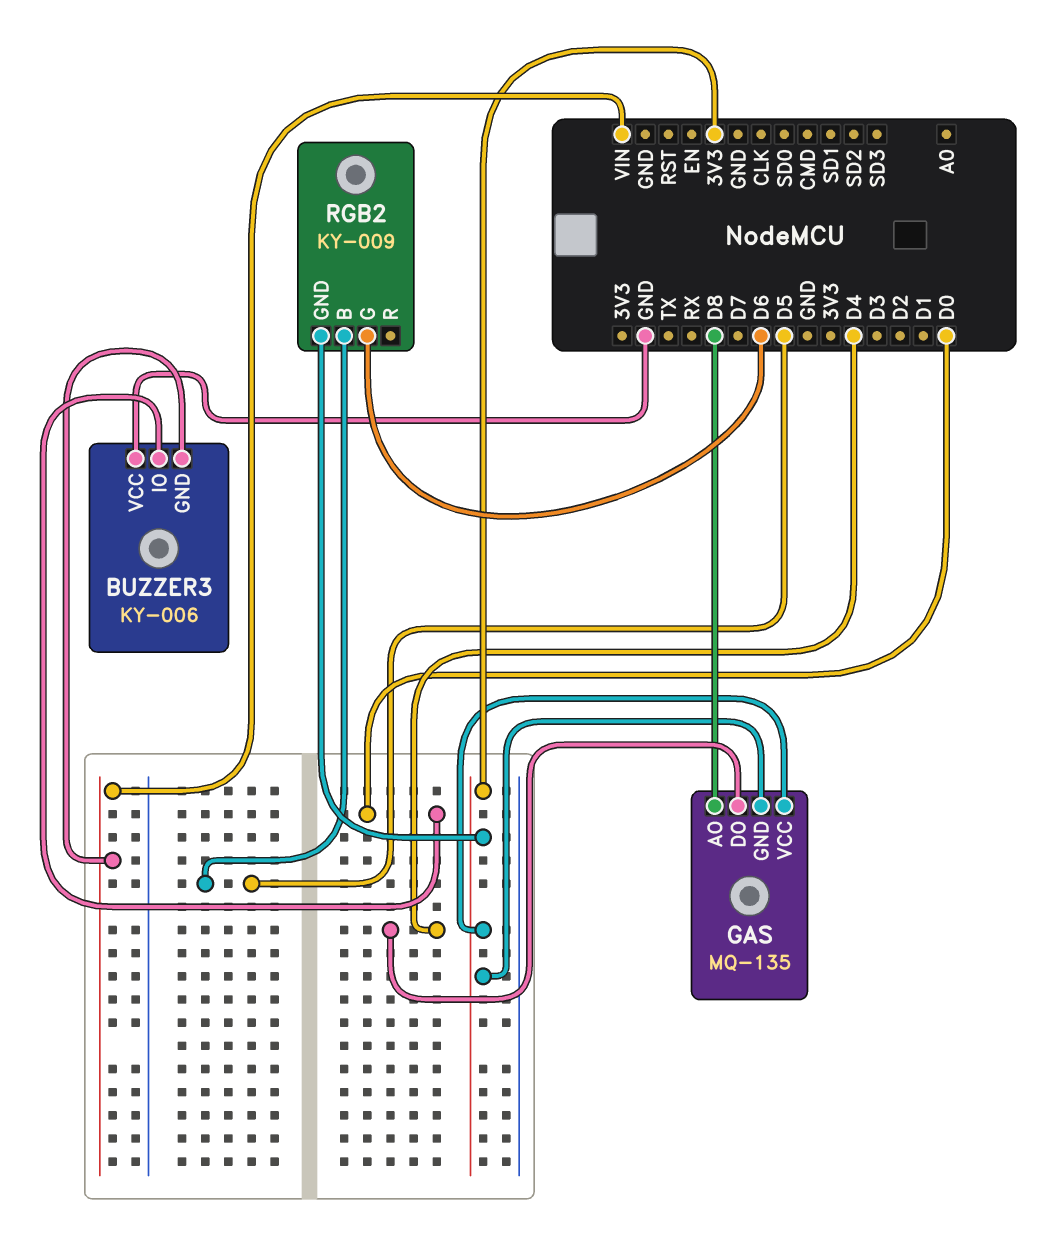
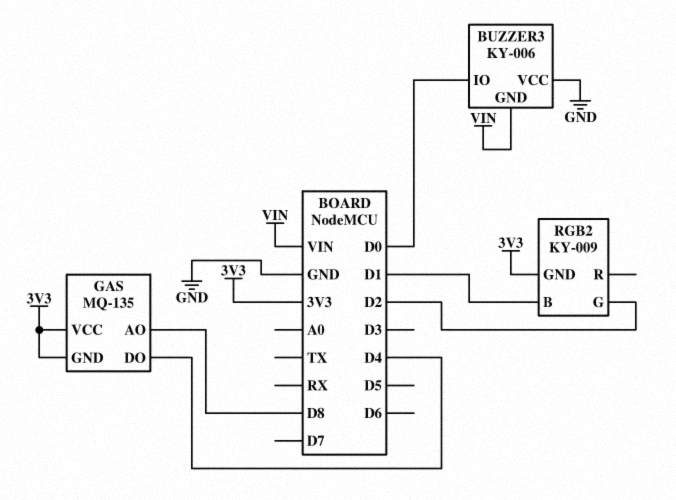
RGB2 pin B: D5 -> D1
RGB2 pin G: D6 -> D2

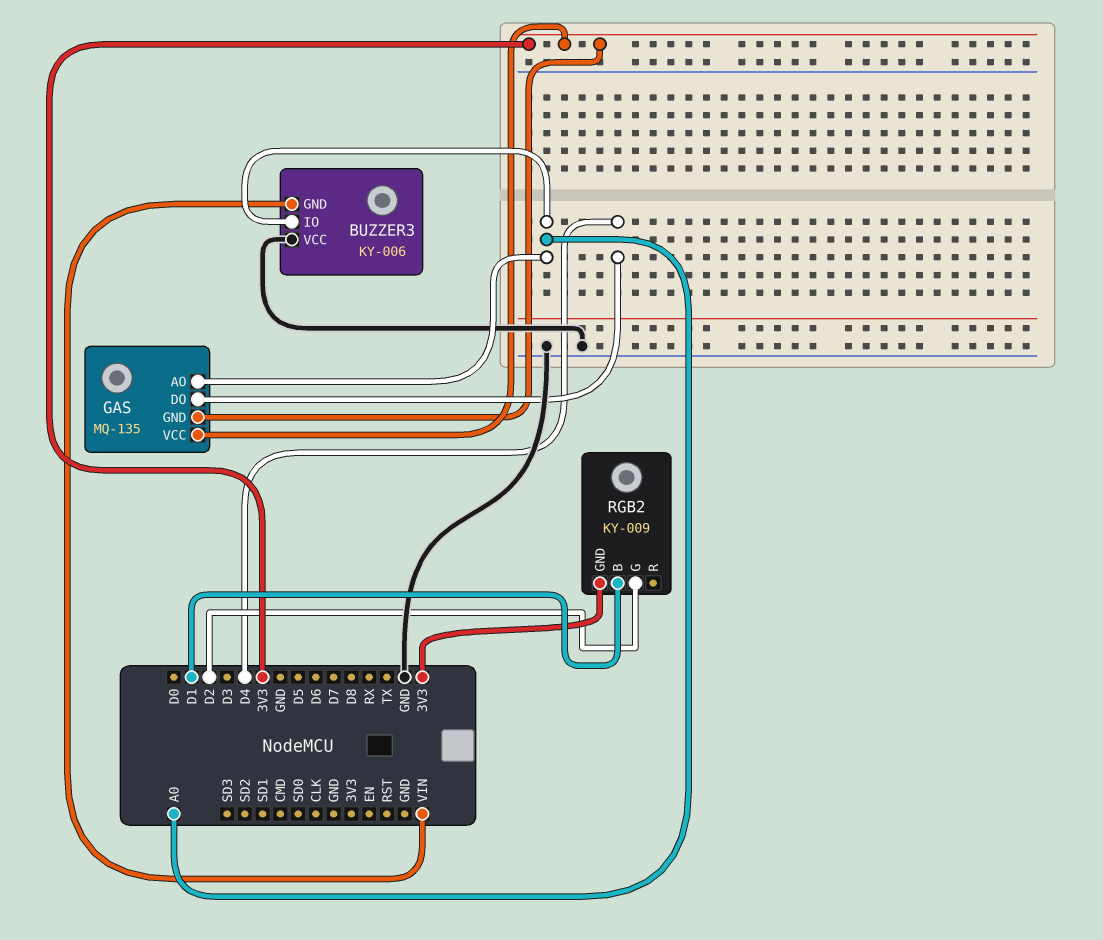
BUZZER3 pin IO: D0 -> A0
GAS pin AO: D8 -> A0

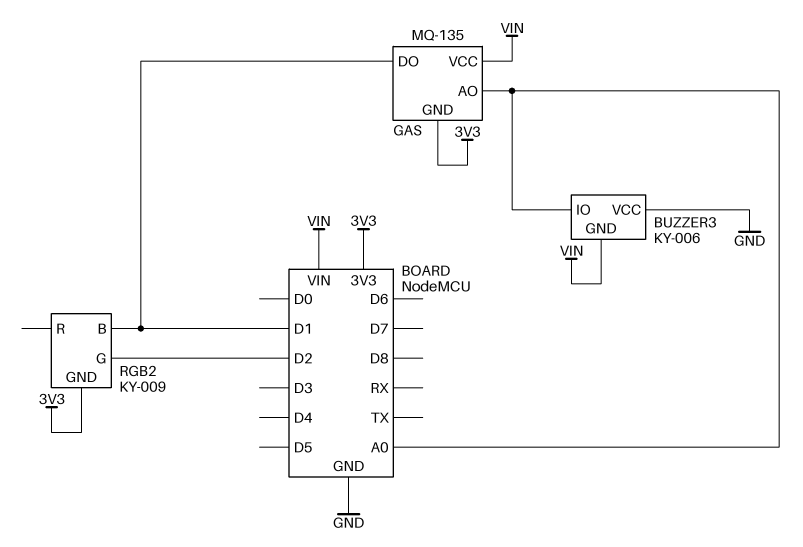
GAS pin DO: D4 -> D1
GAS pin VCC: 3V3 -> VIN

